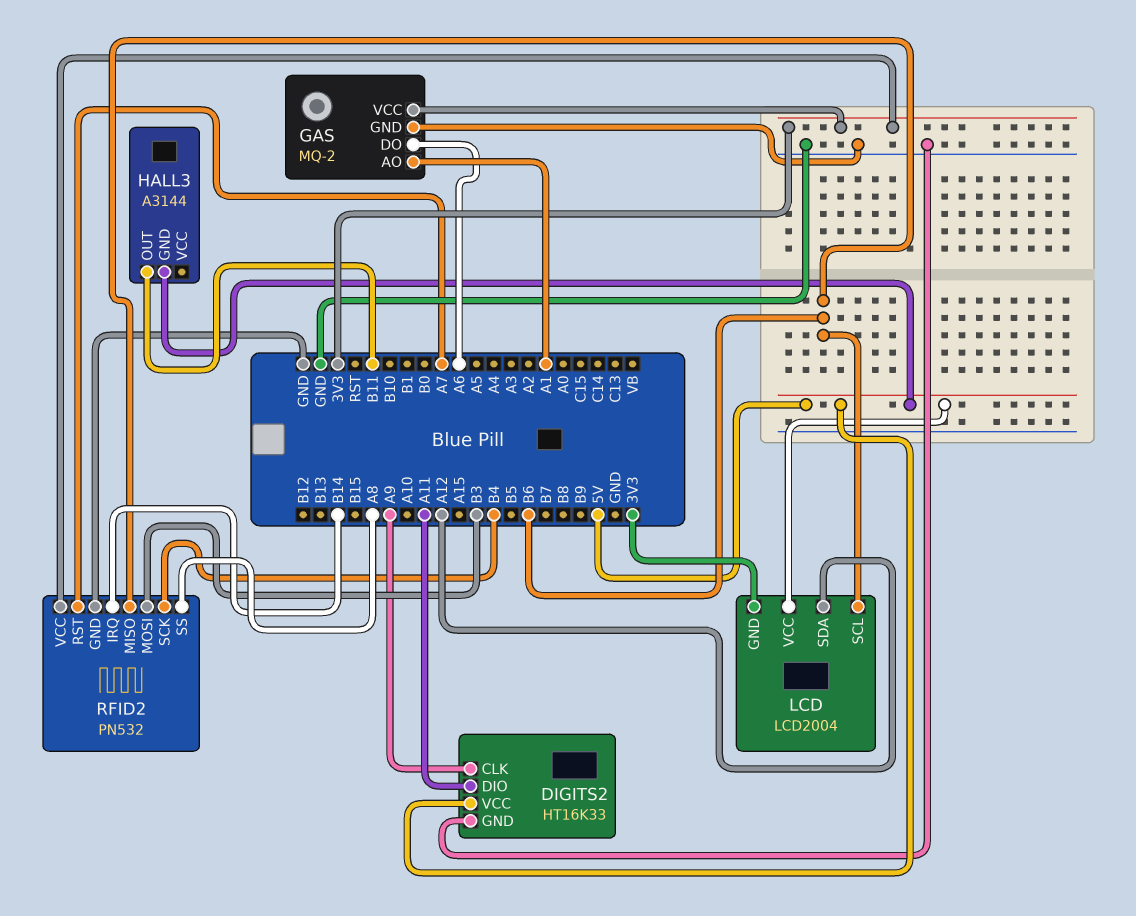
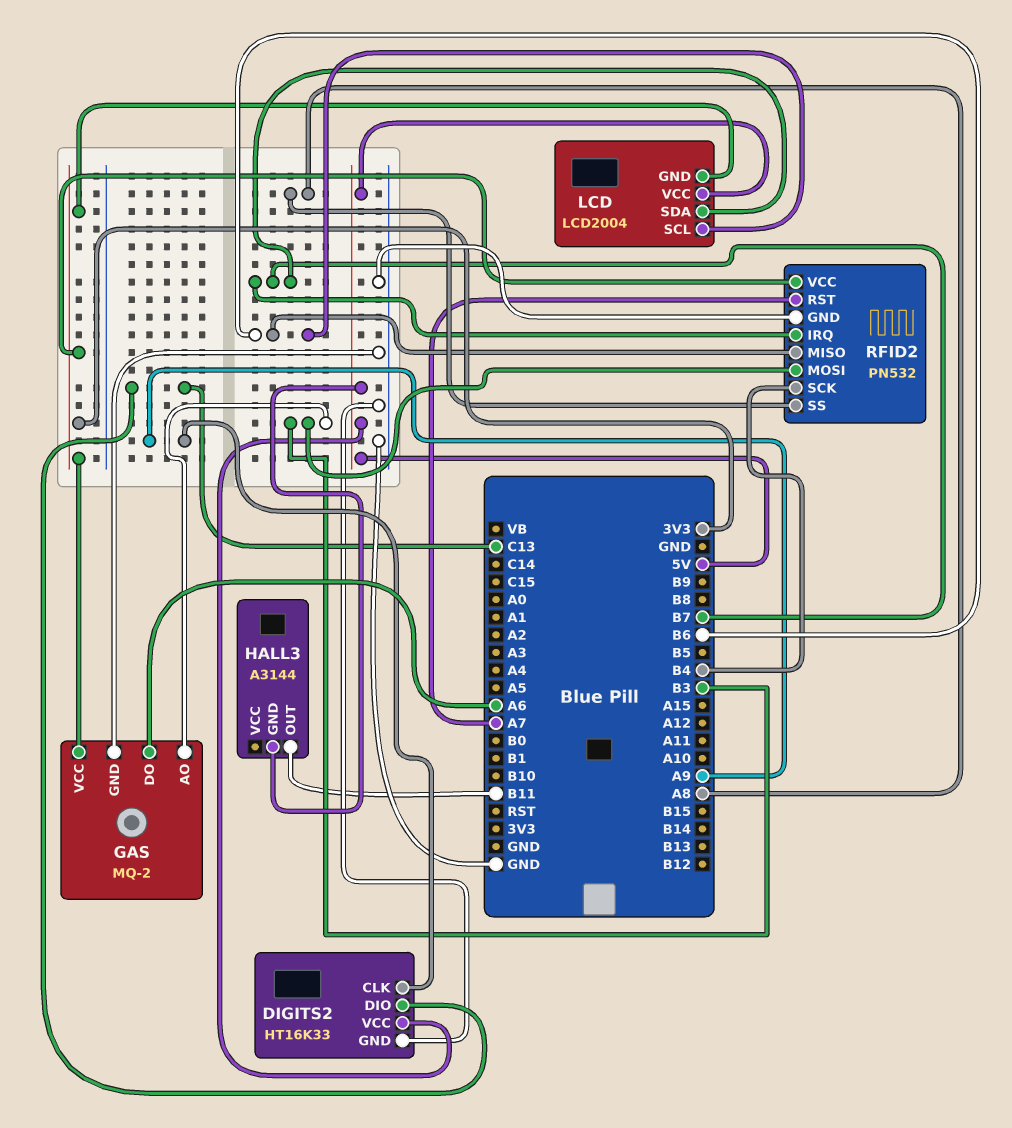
DIGITS2 pin DIO: A11 -> C13
GAS pin AO: A1 -> B3
LCD pin SDA: A12 -> B7
RFID2 pin IRQ: B14 -> B7

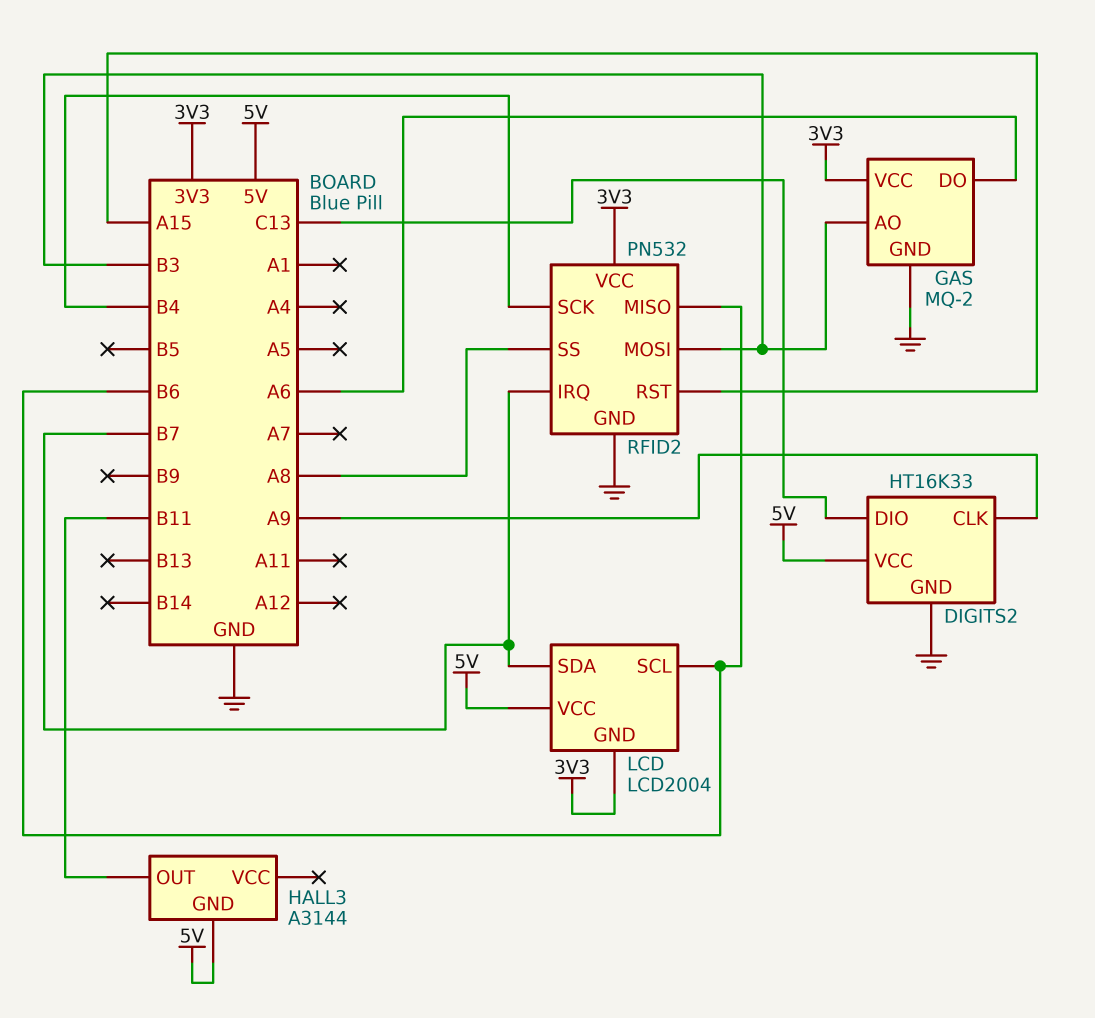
RFID2 pin RST: A7 -> A15

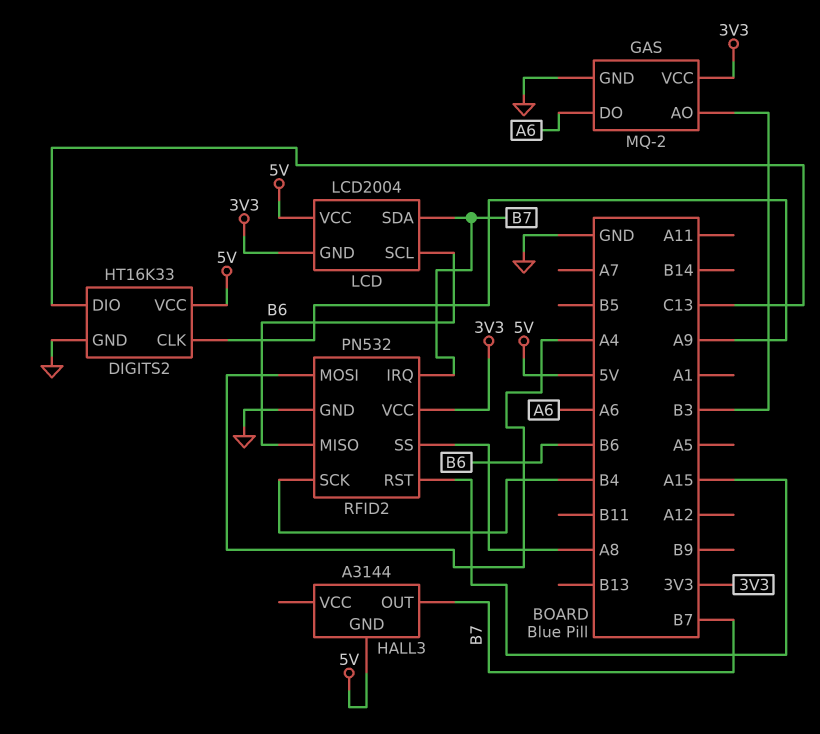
HALL3 pin OUT: B11 -> B7
RFID2 pin MOSI: B3 -> A4

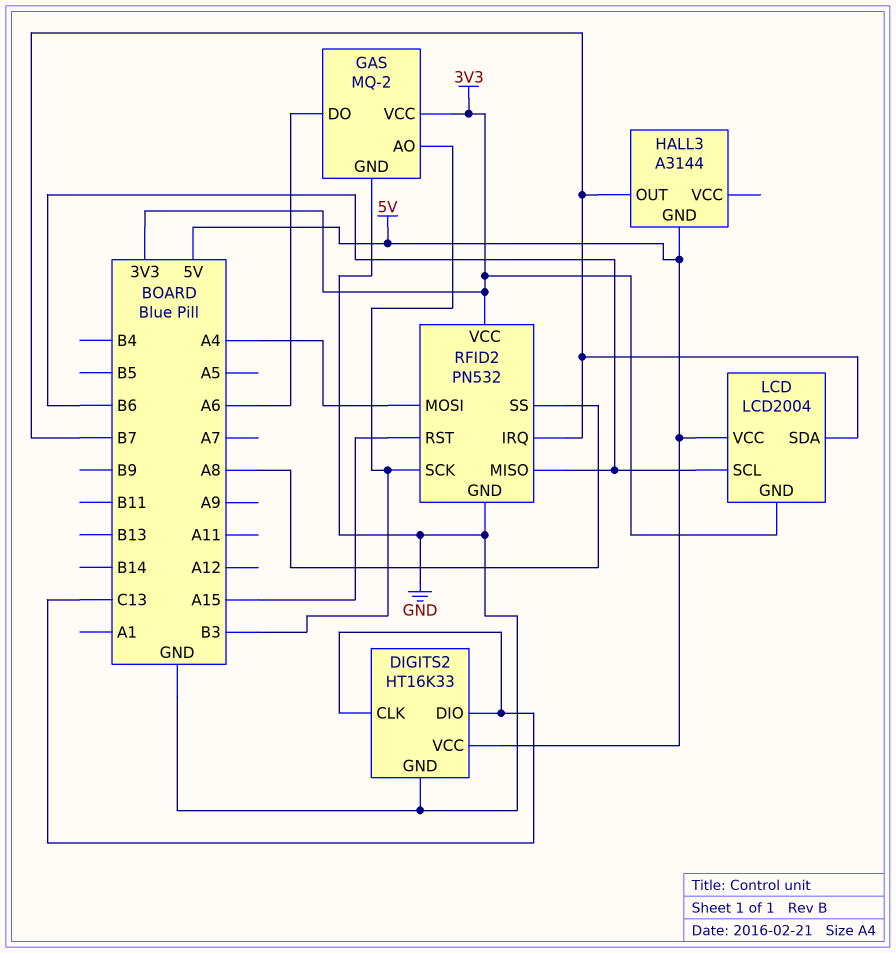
DIGITS2 pin CLK: A9 -> C13
RFID2 pin SCK: B4 -> B3

